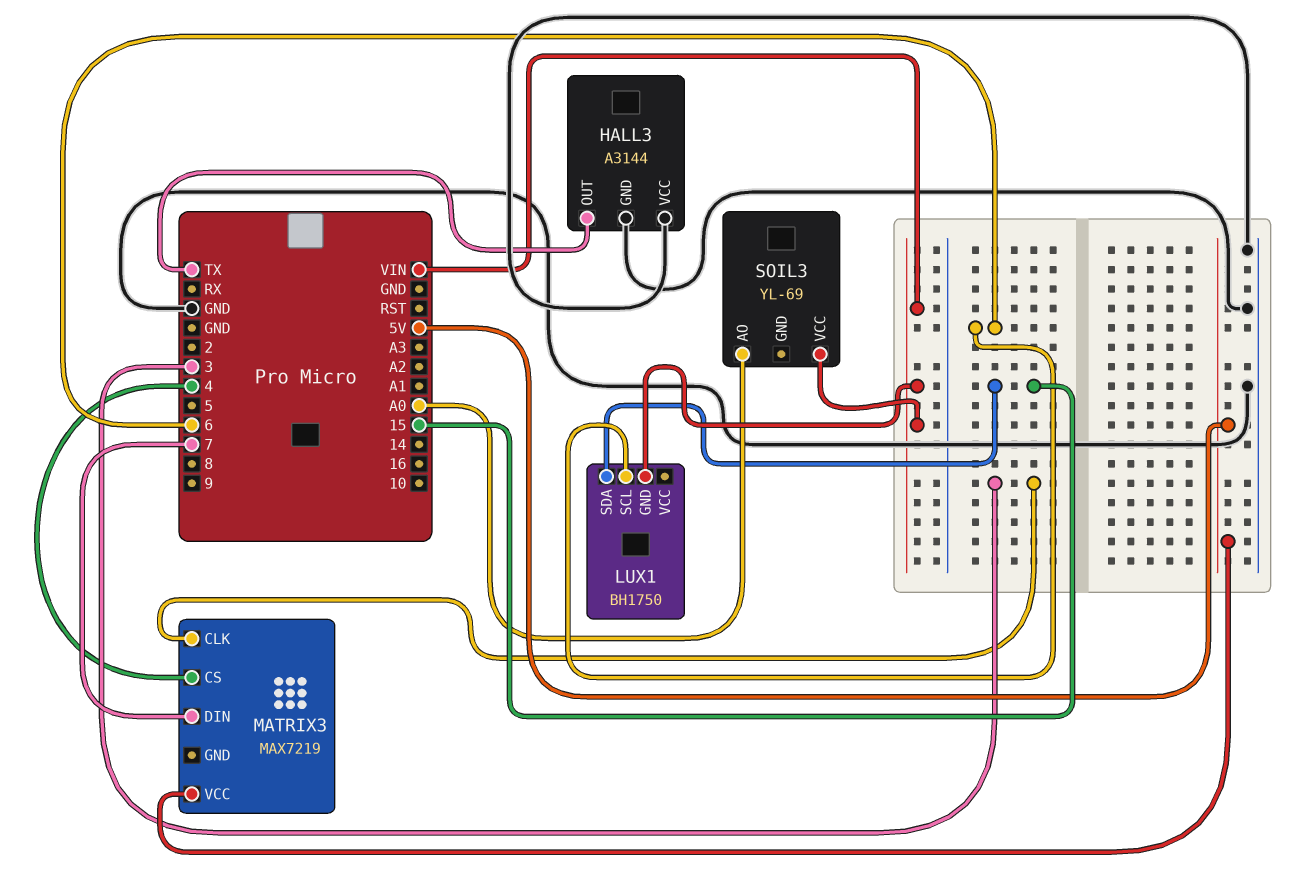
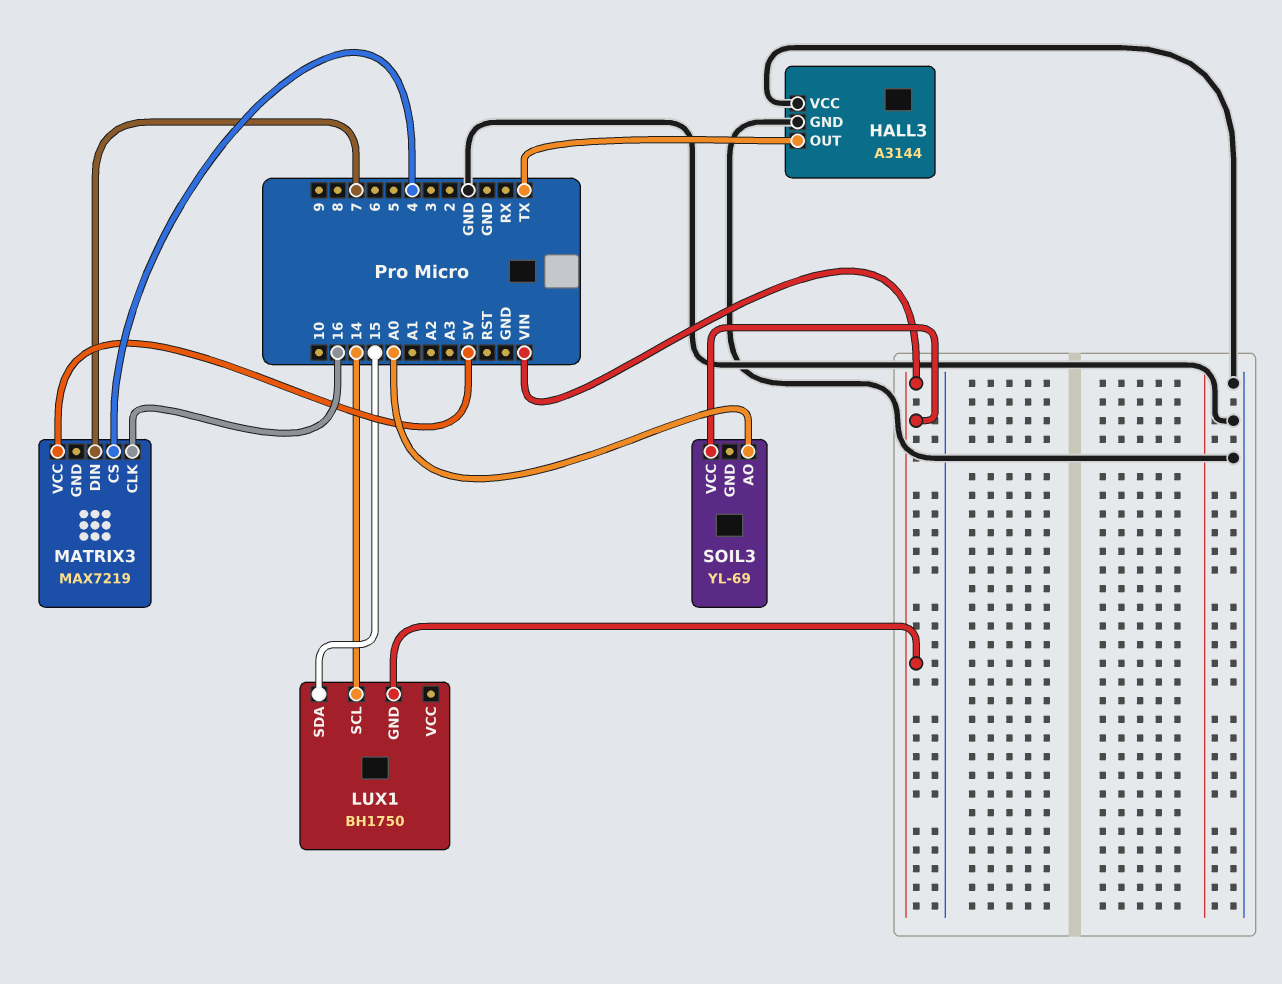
LUX1 pin SCL: 6 -> 14
MATRIX3 pin CLK: 3 -> 16

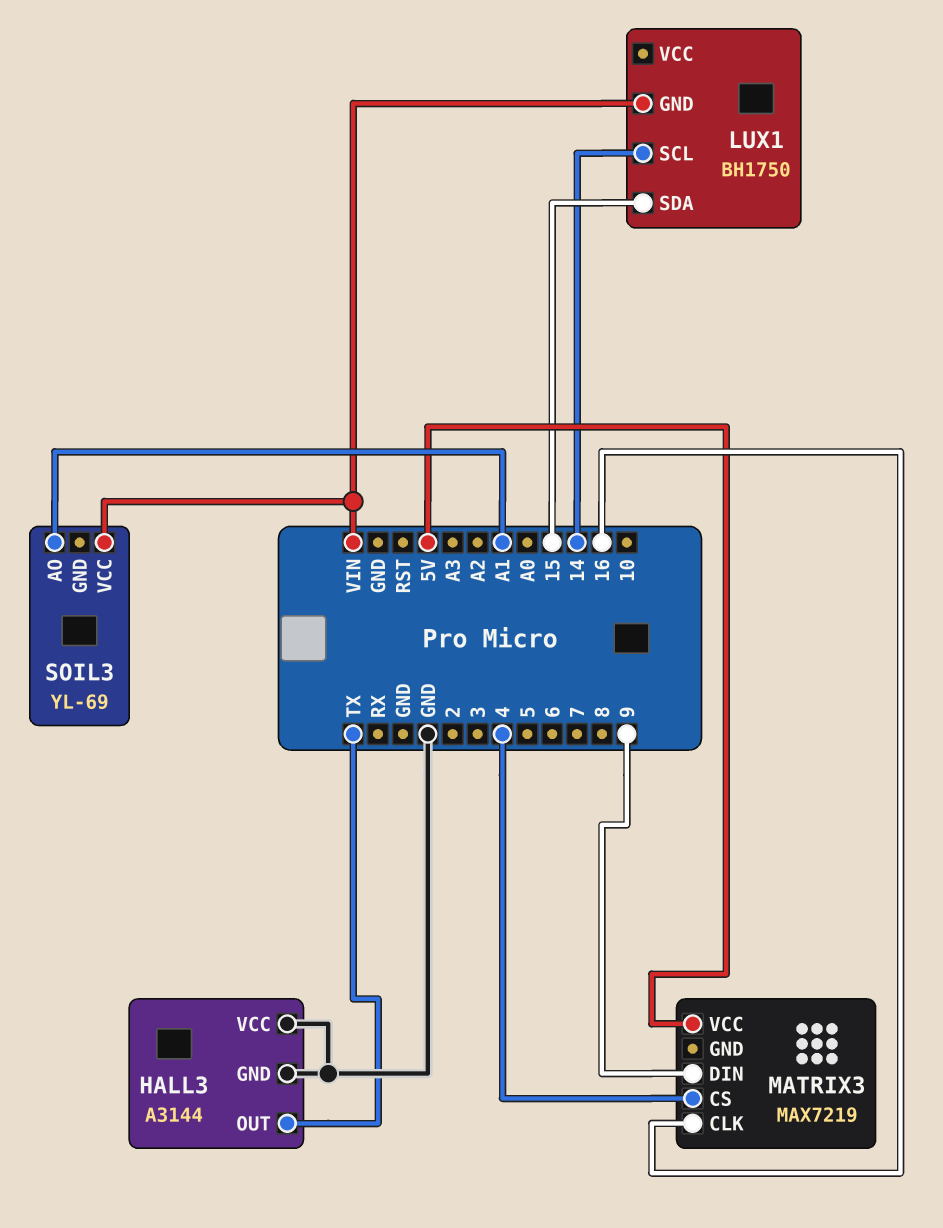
MATRIX3 pin DIN: 7 -> 9
SOIL3 pin AO: A0 -> A1

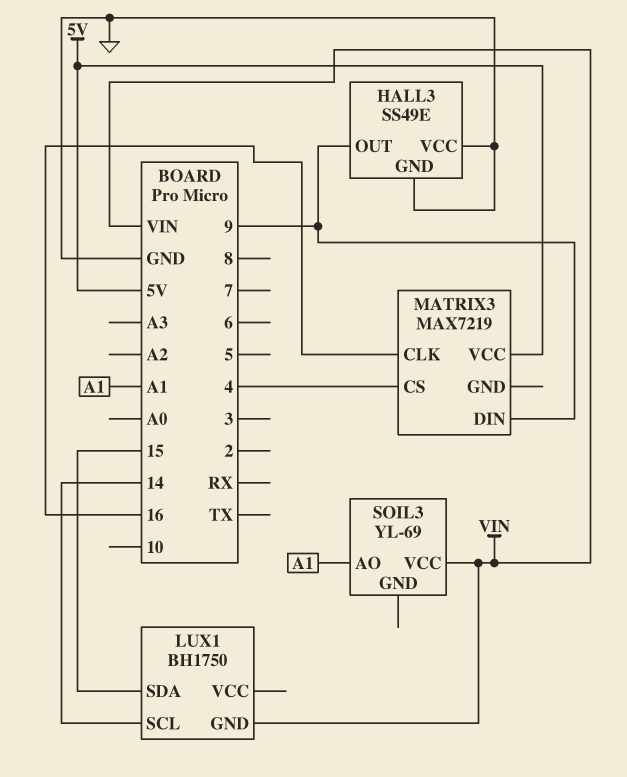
HALL3: A3144 -> SS49E
HALL3 pin OUT: TX -> 9

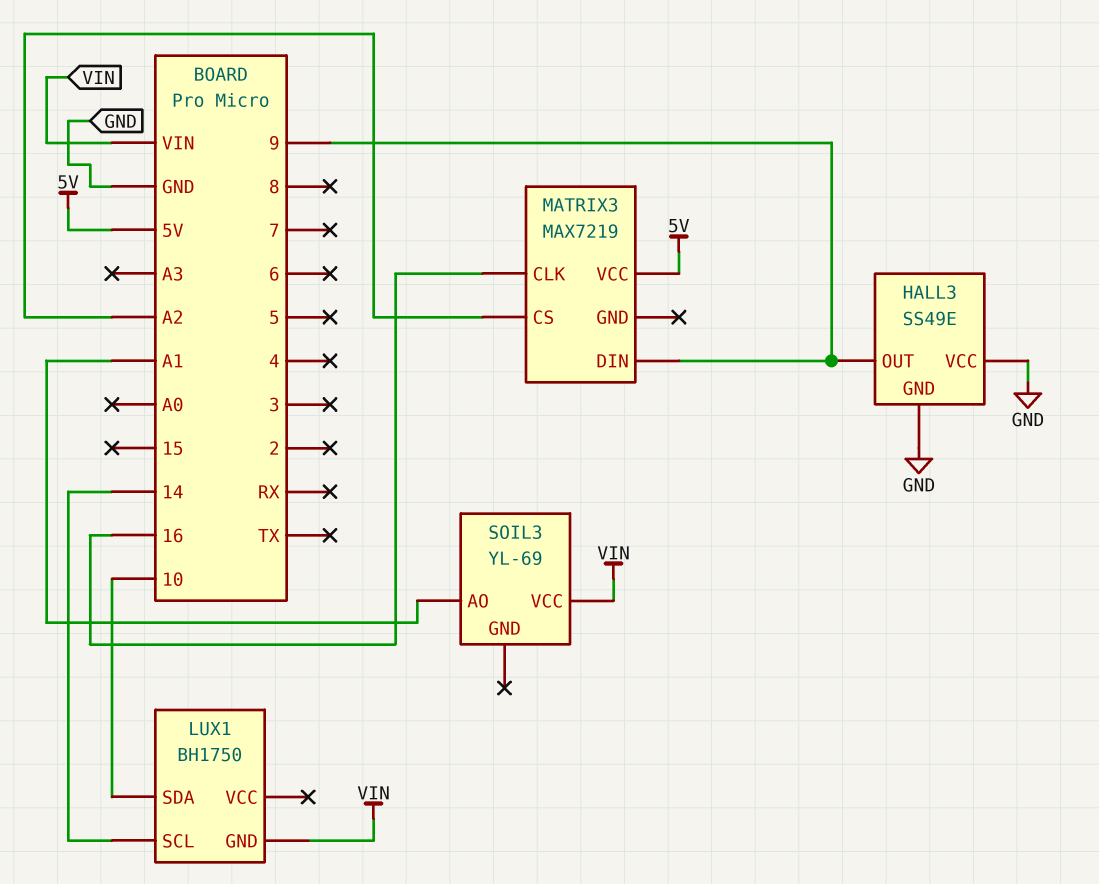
LUX1 pin SDA: 15 -> 10
MATRIX3 pin CS: 4 -> A2

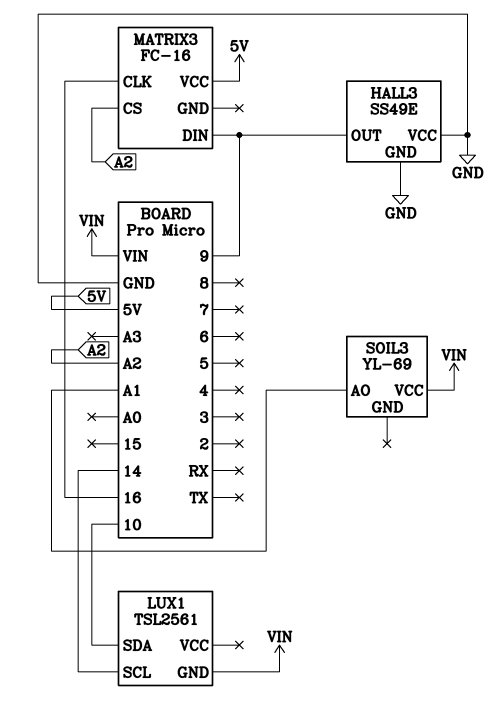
LUX1: BH1750 -> TSL2561
MATRIX3: MAX7219 -> FC-16

